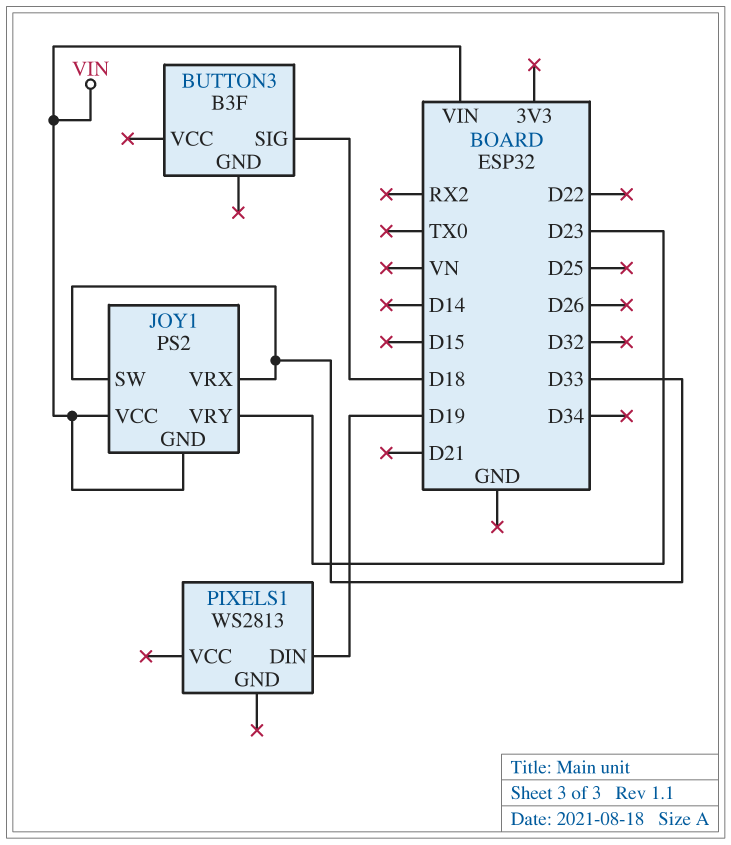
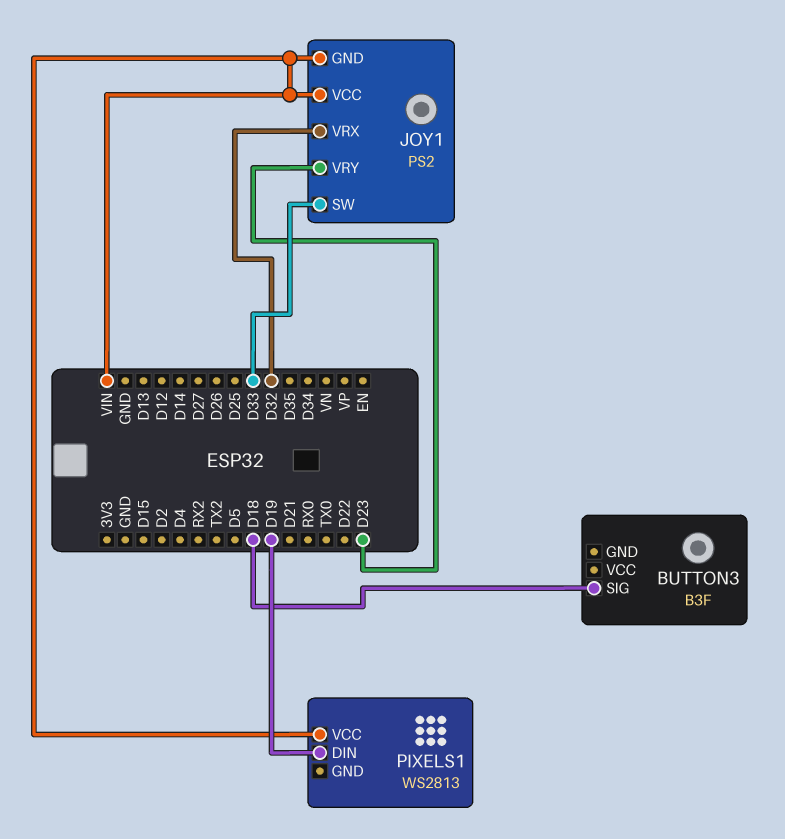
JOY1 pin VRX: D33 -> D32
PIXELS1 pin VCC: none -> VIN

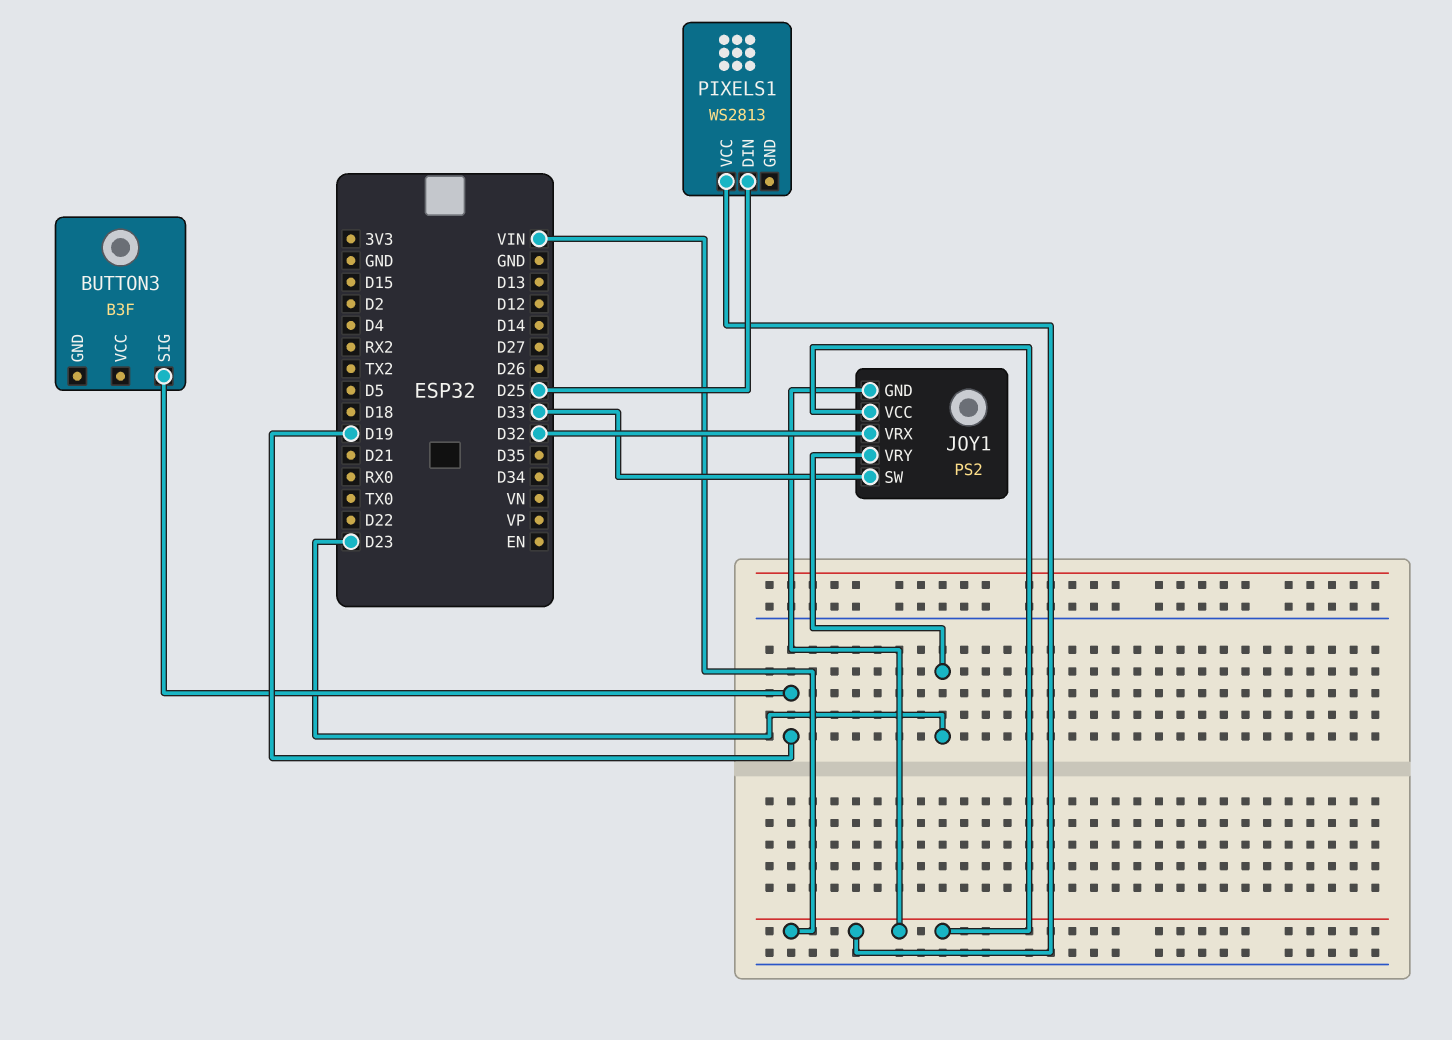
BUTTON3 pin SIG: D18 -> D19
PIXELS1 pin DIN: D19 -> D25

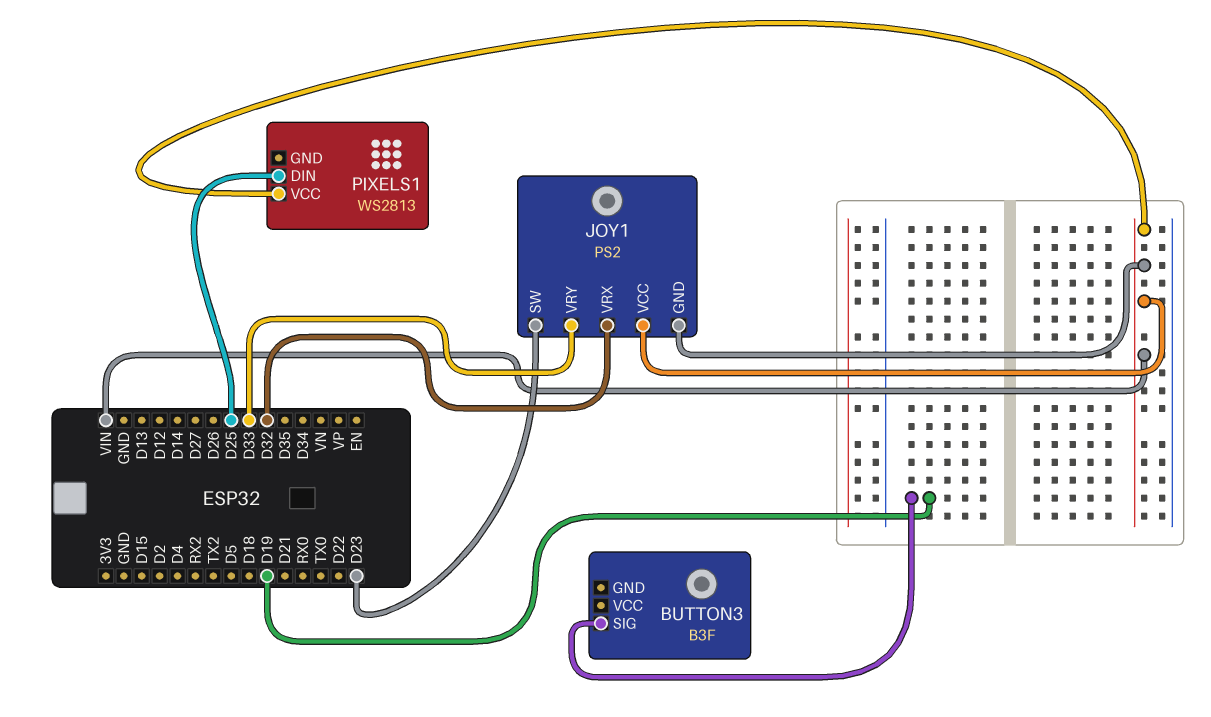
JOY1 pin SW: D33 -> D23
JOY1 pin VRY: D23 -> D33

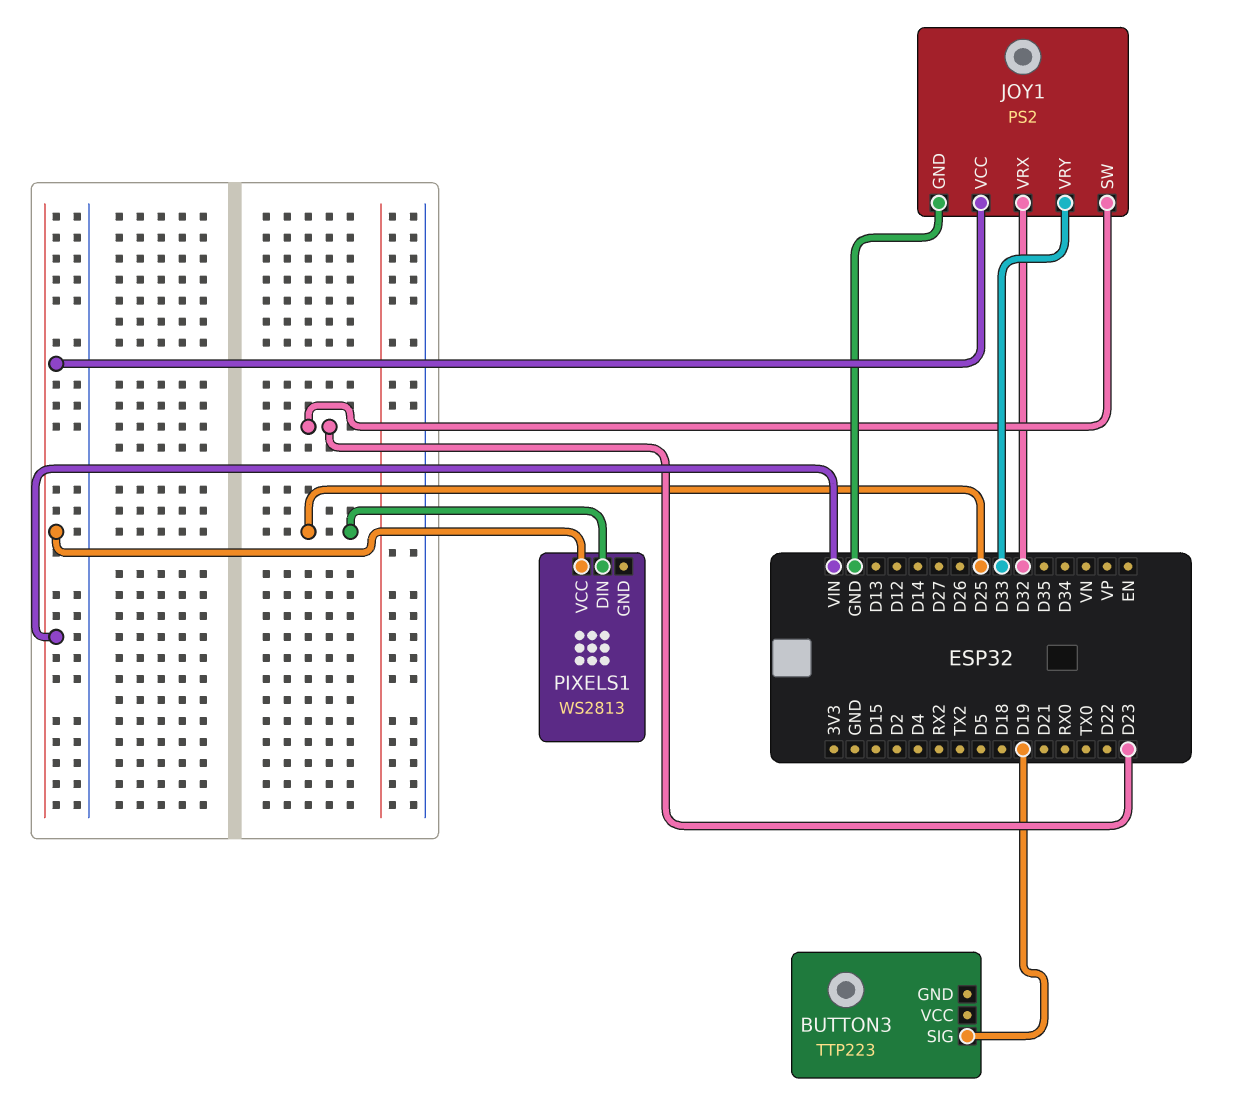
BUTTON3: B3F -> TTP223
JOY1 pin GND: VIN -> GND

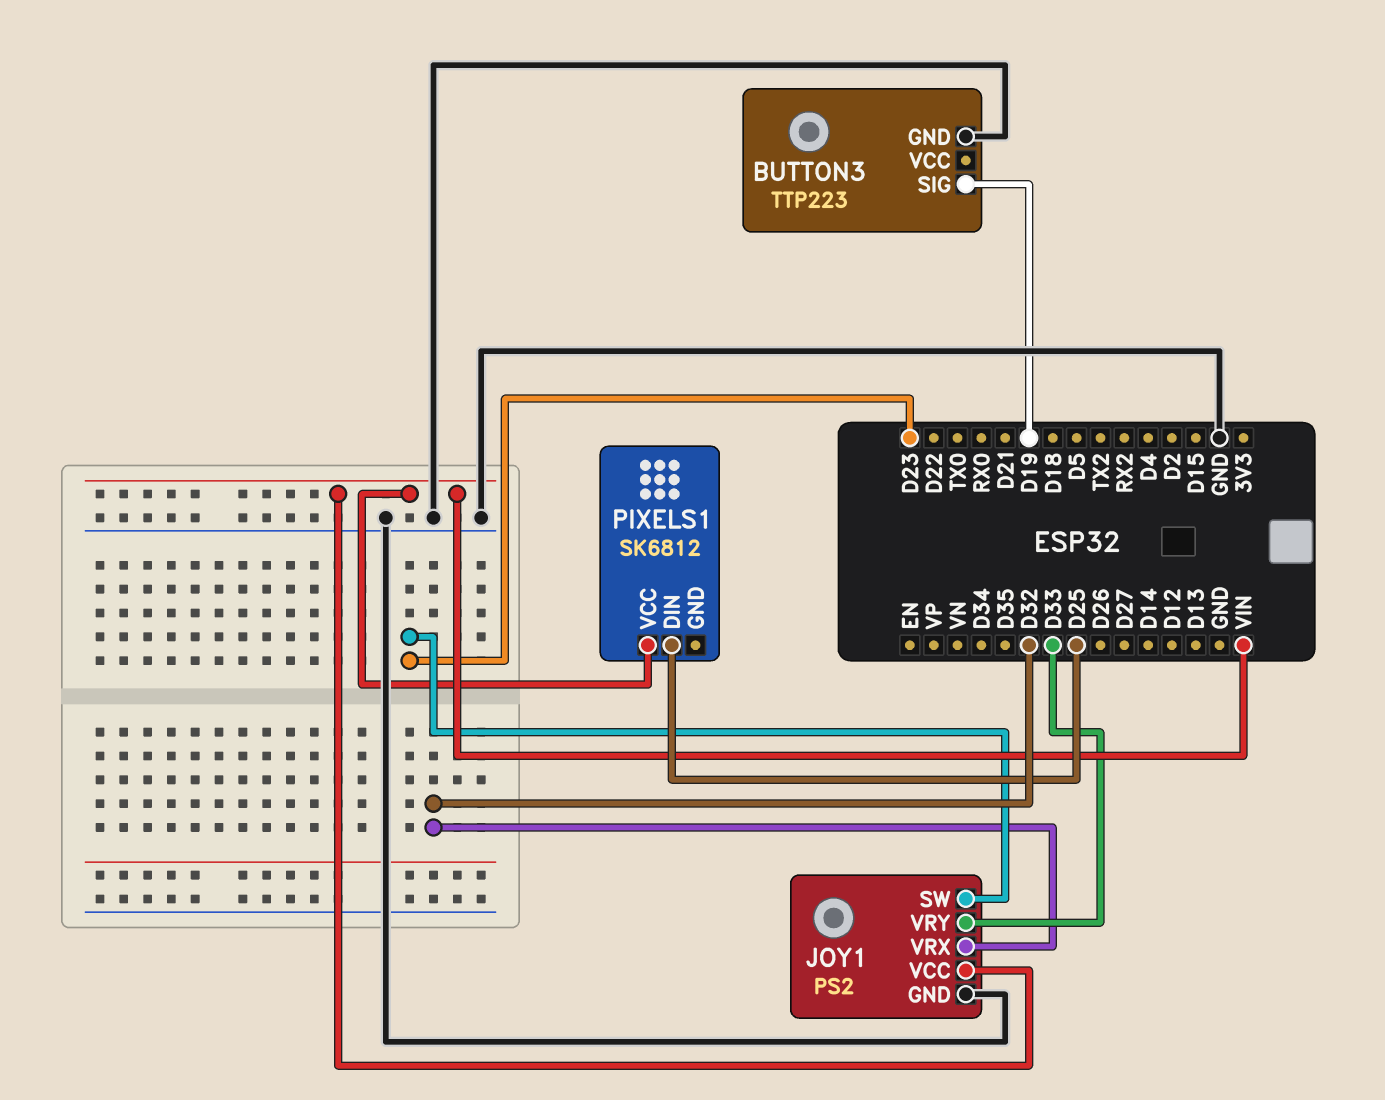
BUTTON3 pin GND: none -> GND
PIXELS1: WS2813 -> SK6812

